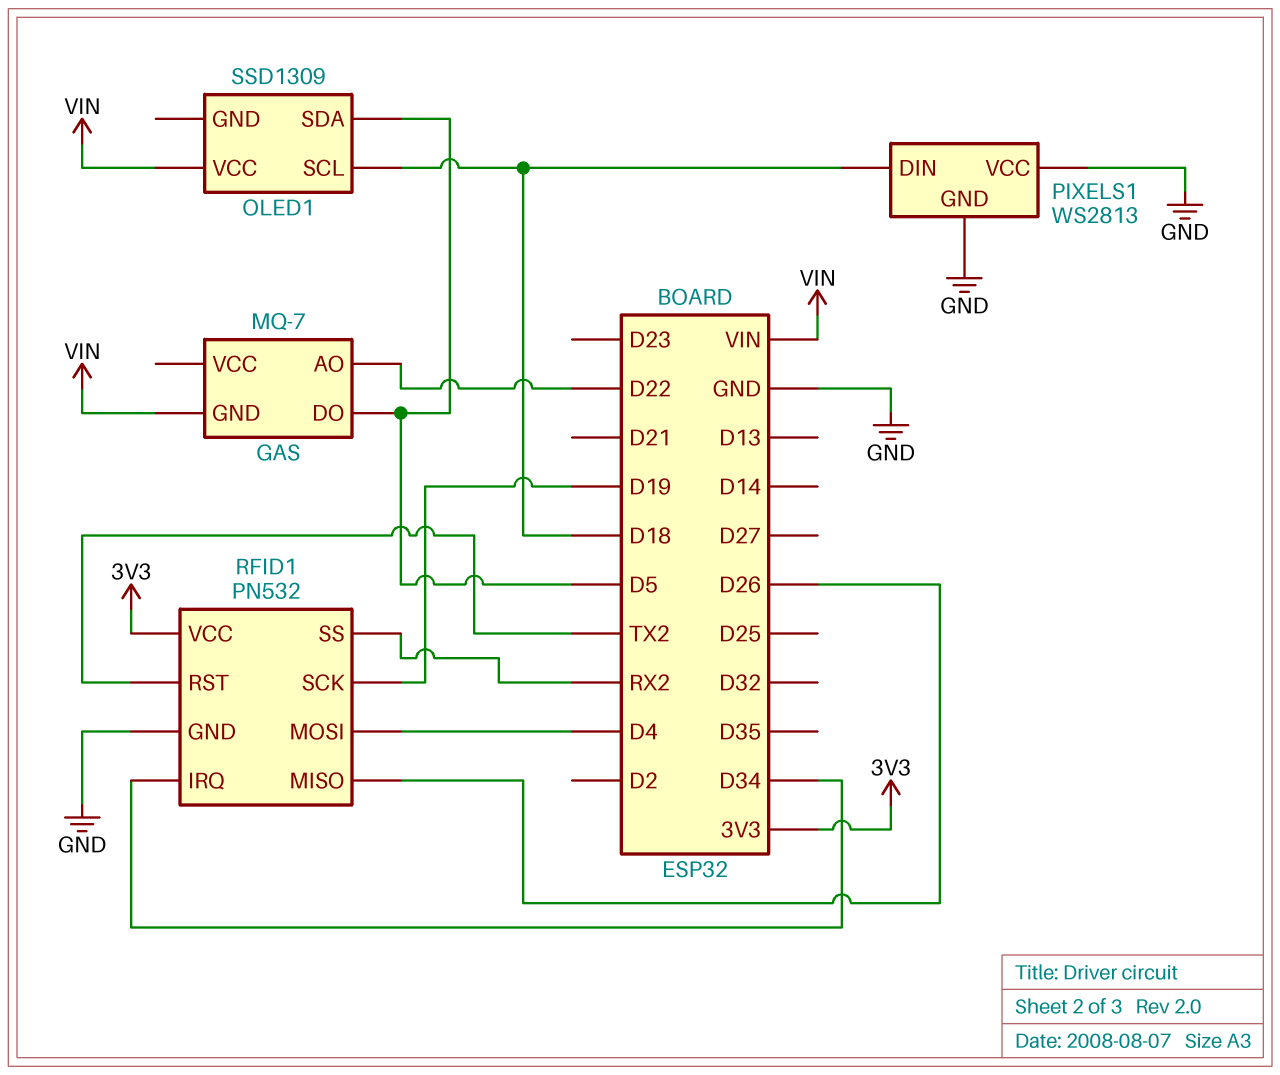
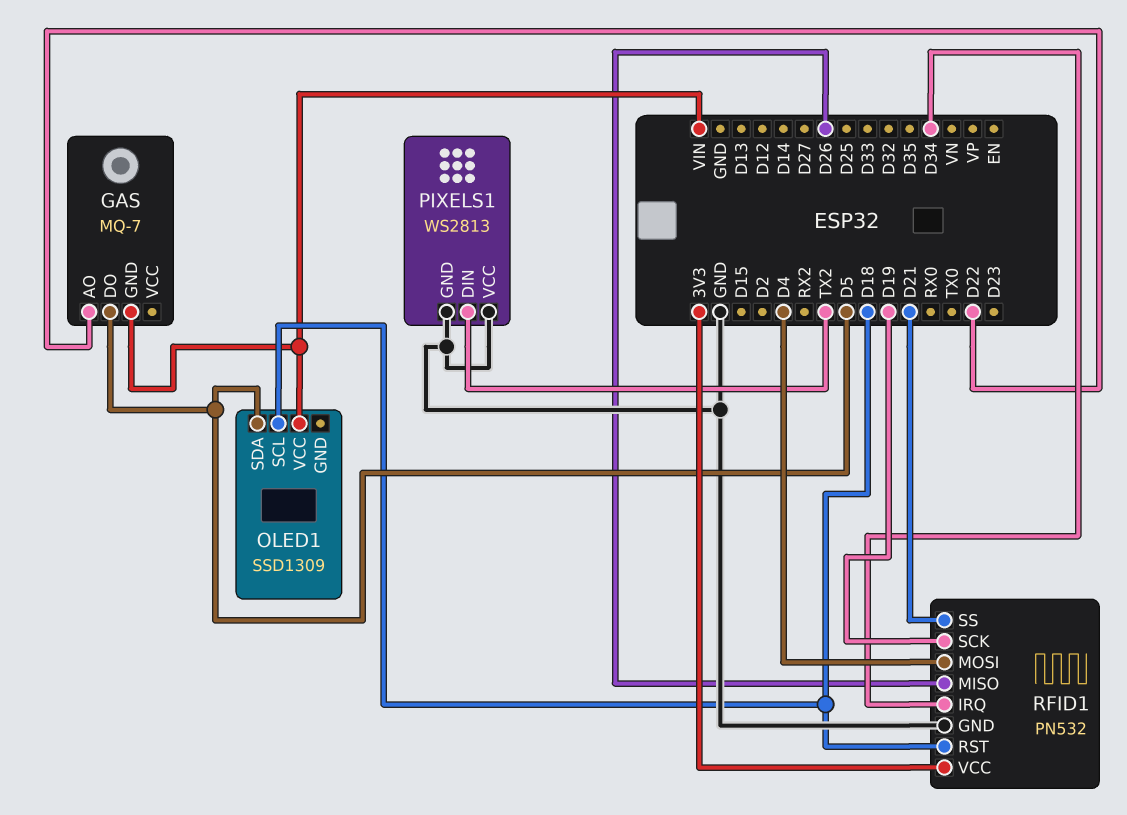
PIXELS1 pin DIN: D18 -> TX2
RFID1 pin RST: TX2 -> D18
RFID1 pin SS: RX2 -> D21

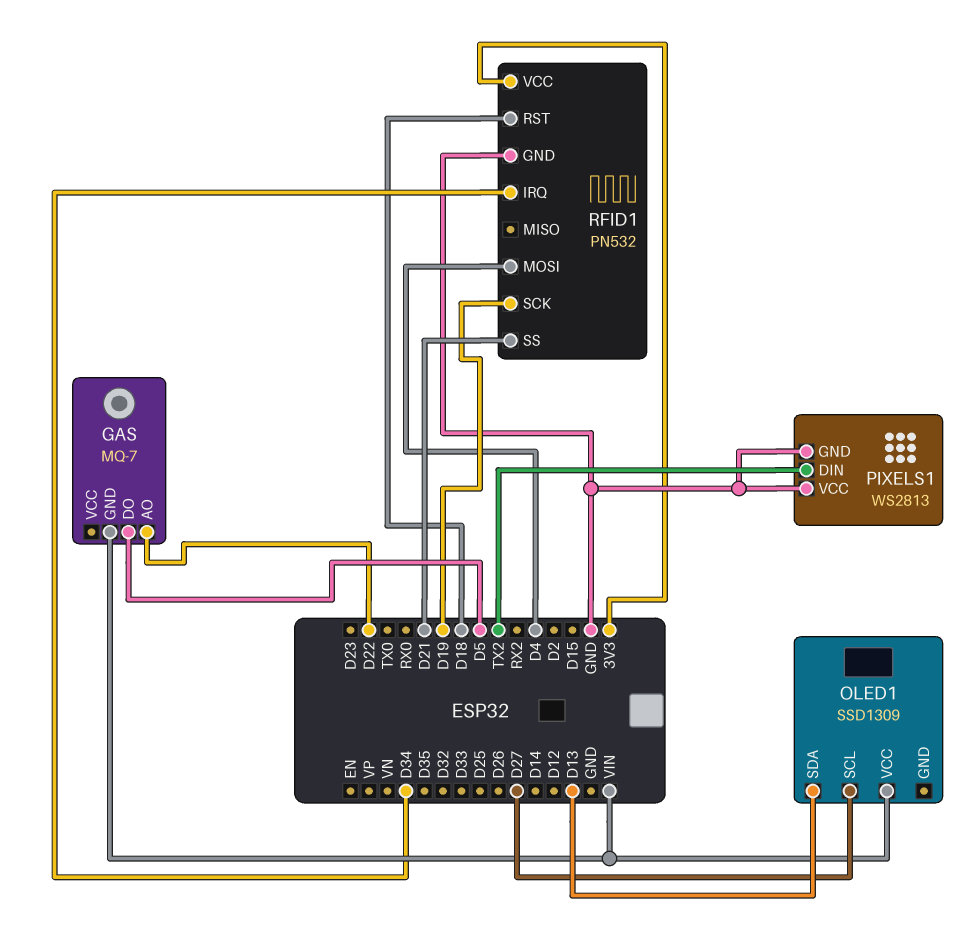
OLED1 pin SCL: D18 -> D27
OLED1 pin SDA: D5 -> D13
RFID1 pin MISO: D26 -> none

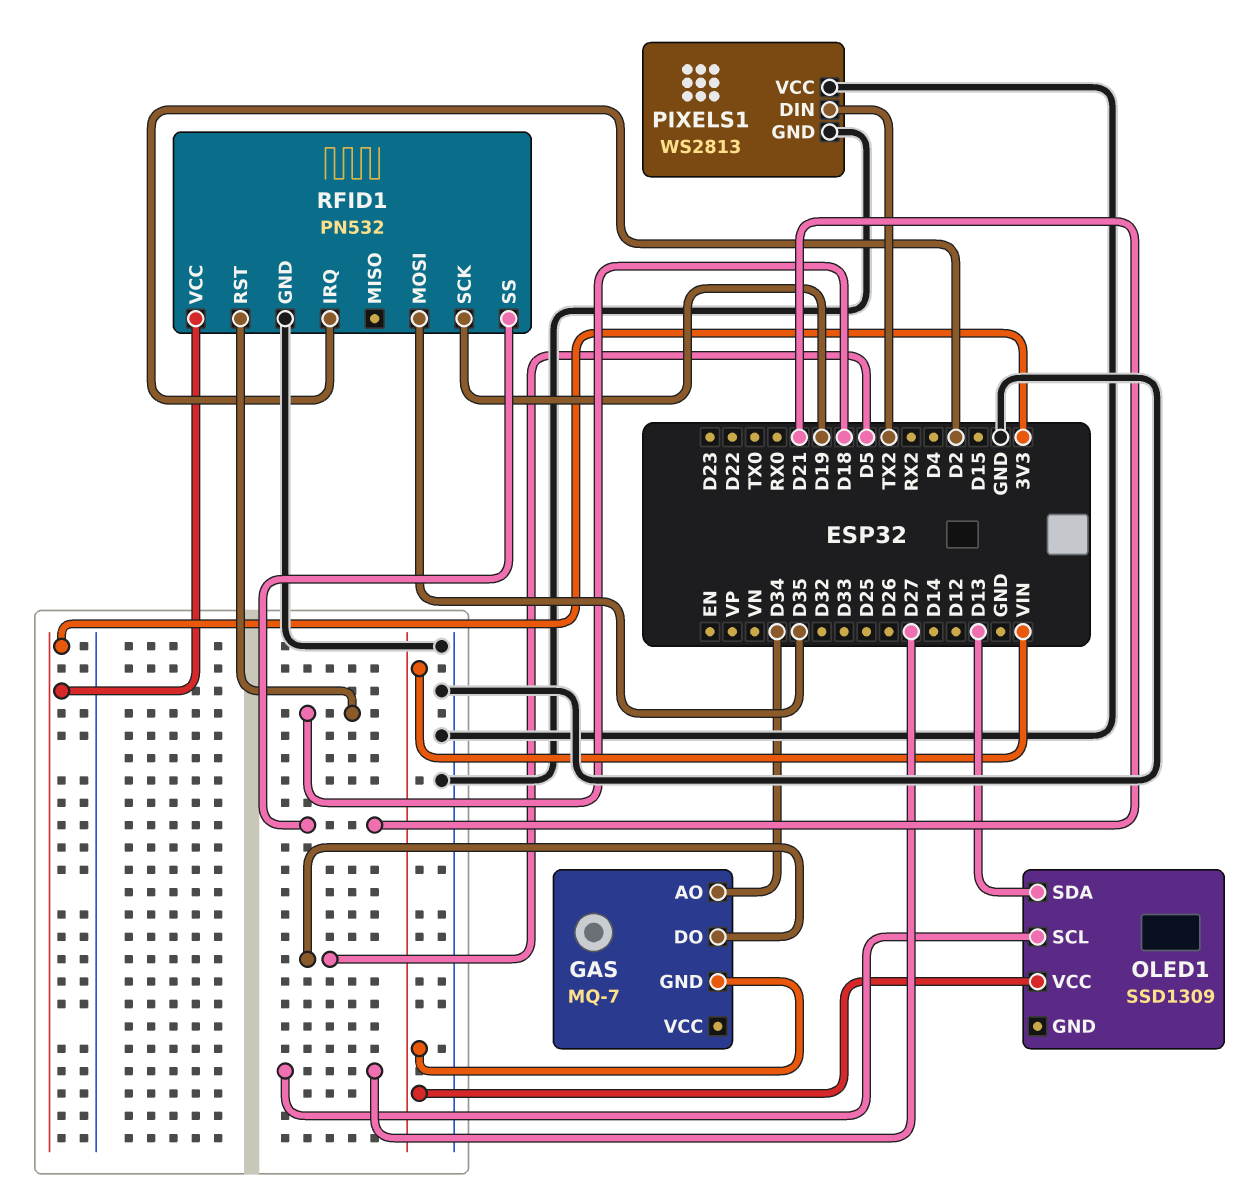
GAS pin AO: D22 -> D34
RFID1 pin IRQ: D34 -> D2
RFID1 pin MOSI: D4 -> D35

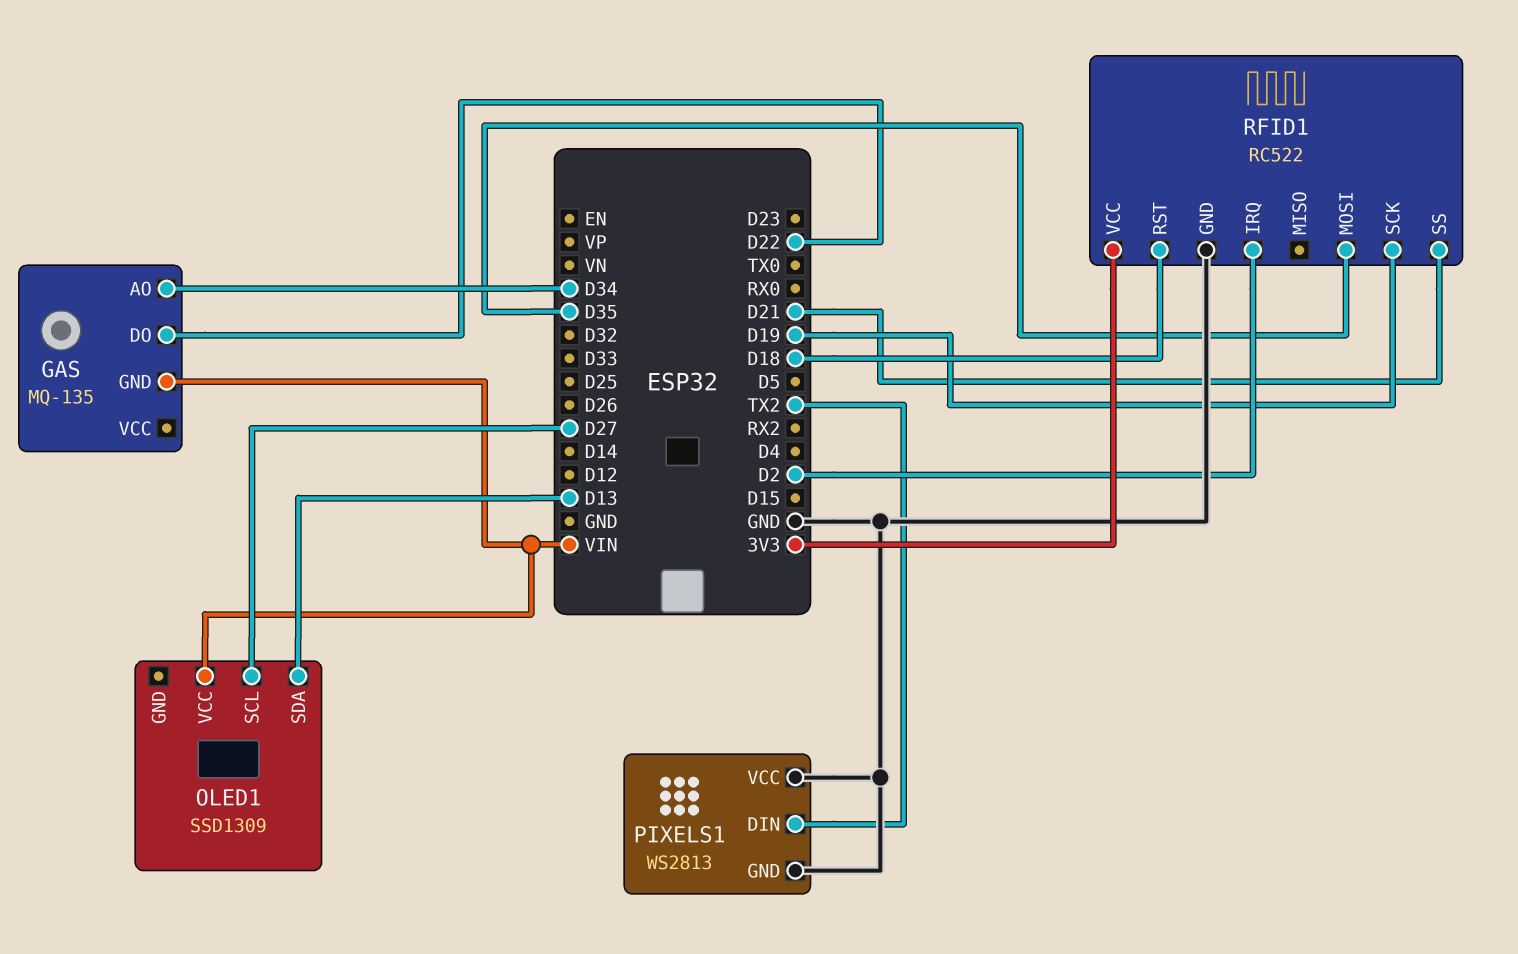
GAS: MQ-7 -> MQ-135
GAS pin DO: D5 -> D22
RFID1: PN532 -> RC522

